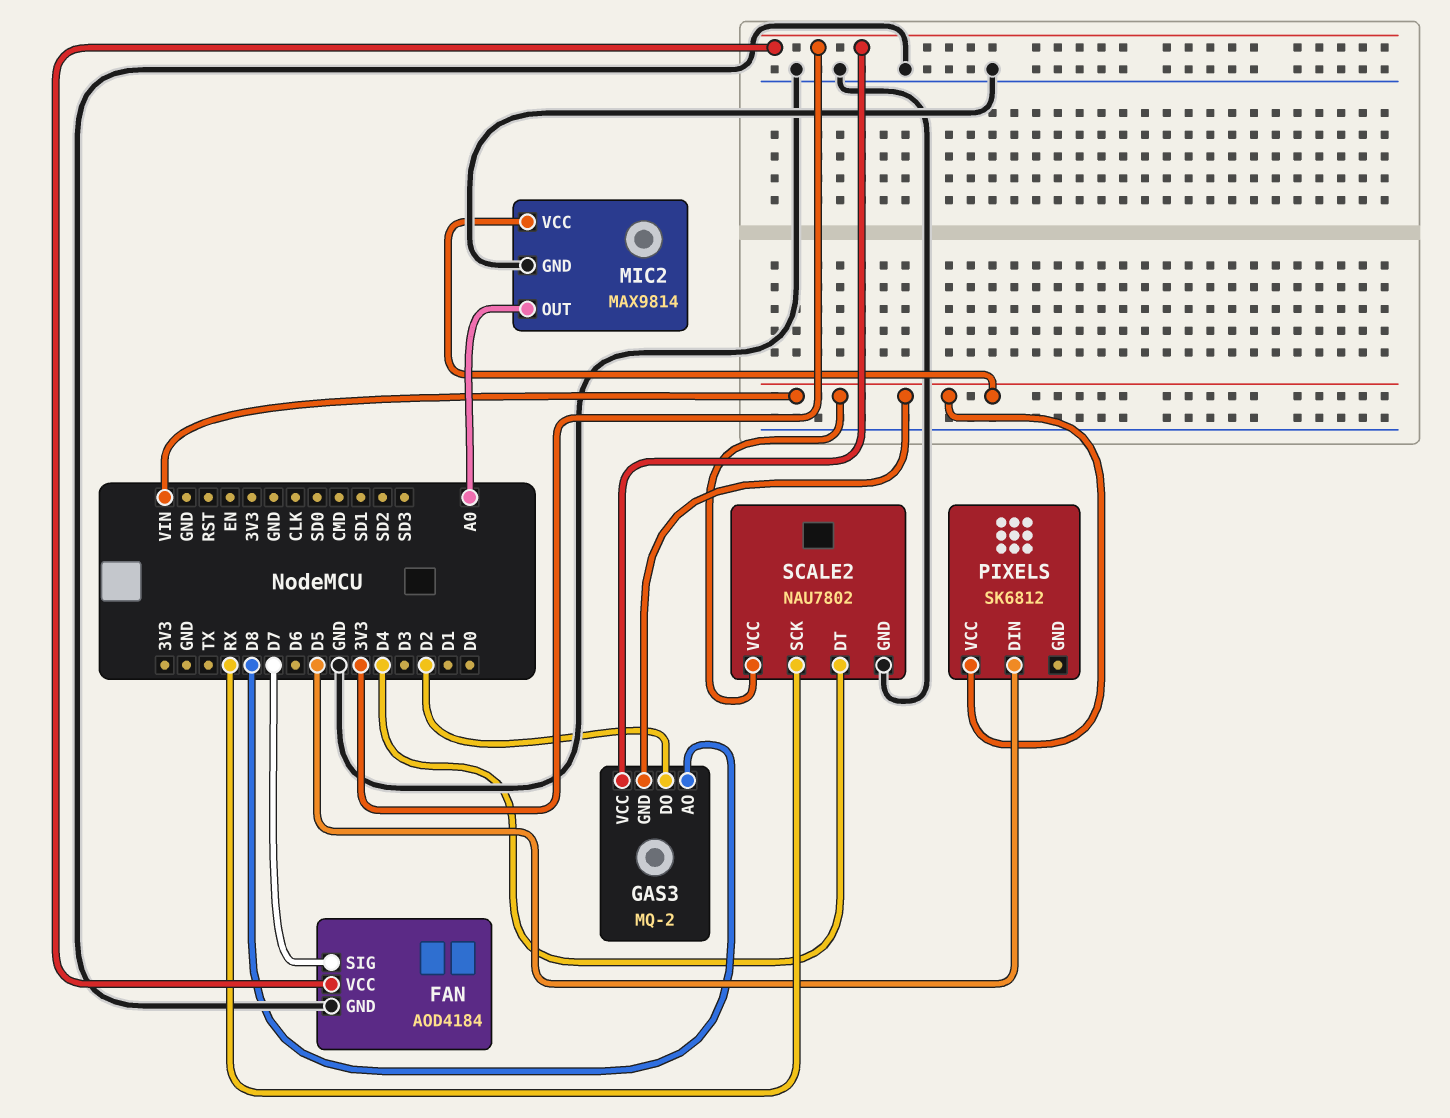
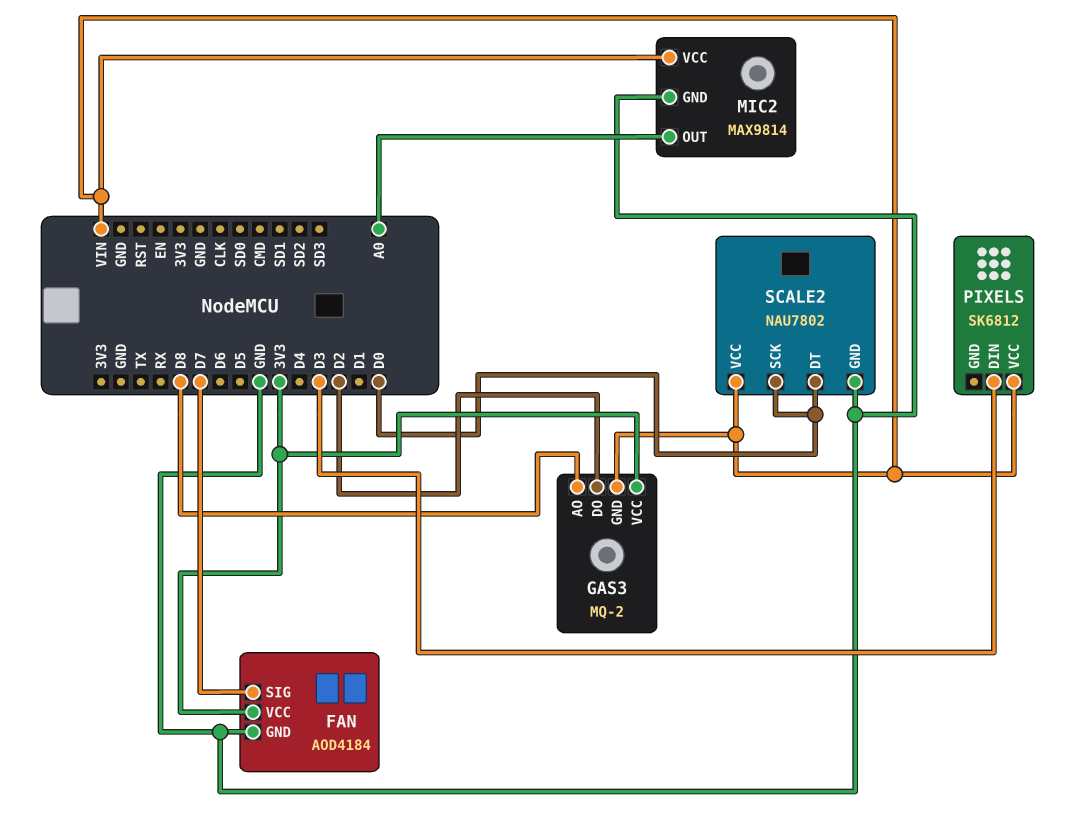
PIXELS pin DIN: D5 -> D3
SCALE2 pin DT: D4 -> D0
SCALE2 pin SCK: RX -> D0

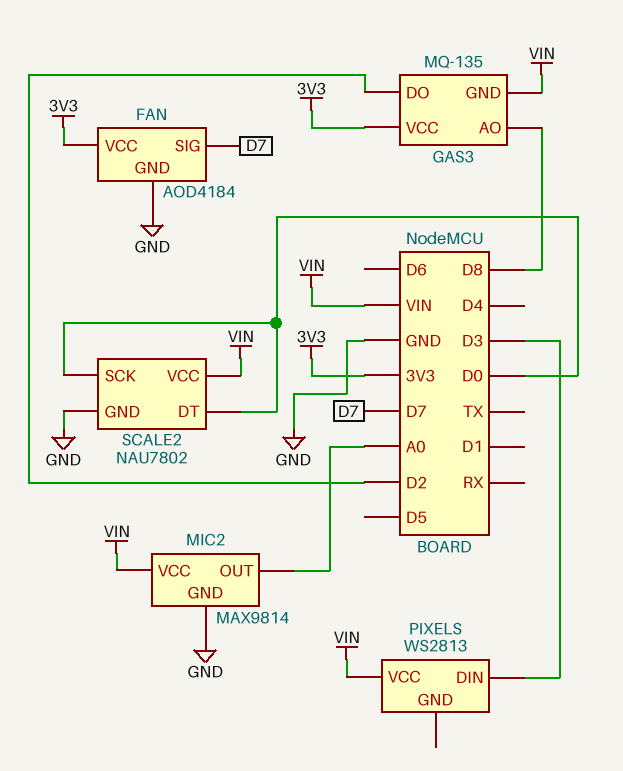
GAS3: MQ-2 -> MQ-135
PIXELS: SK6812 -> WS2813

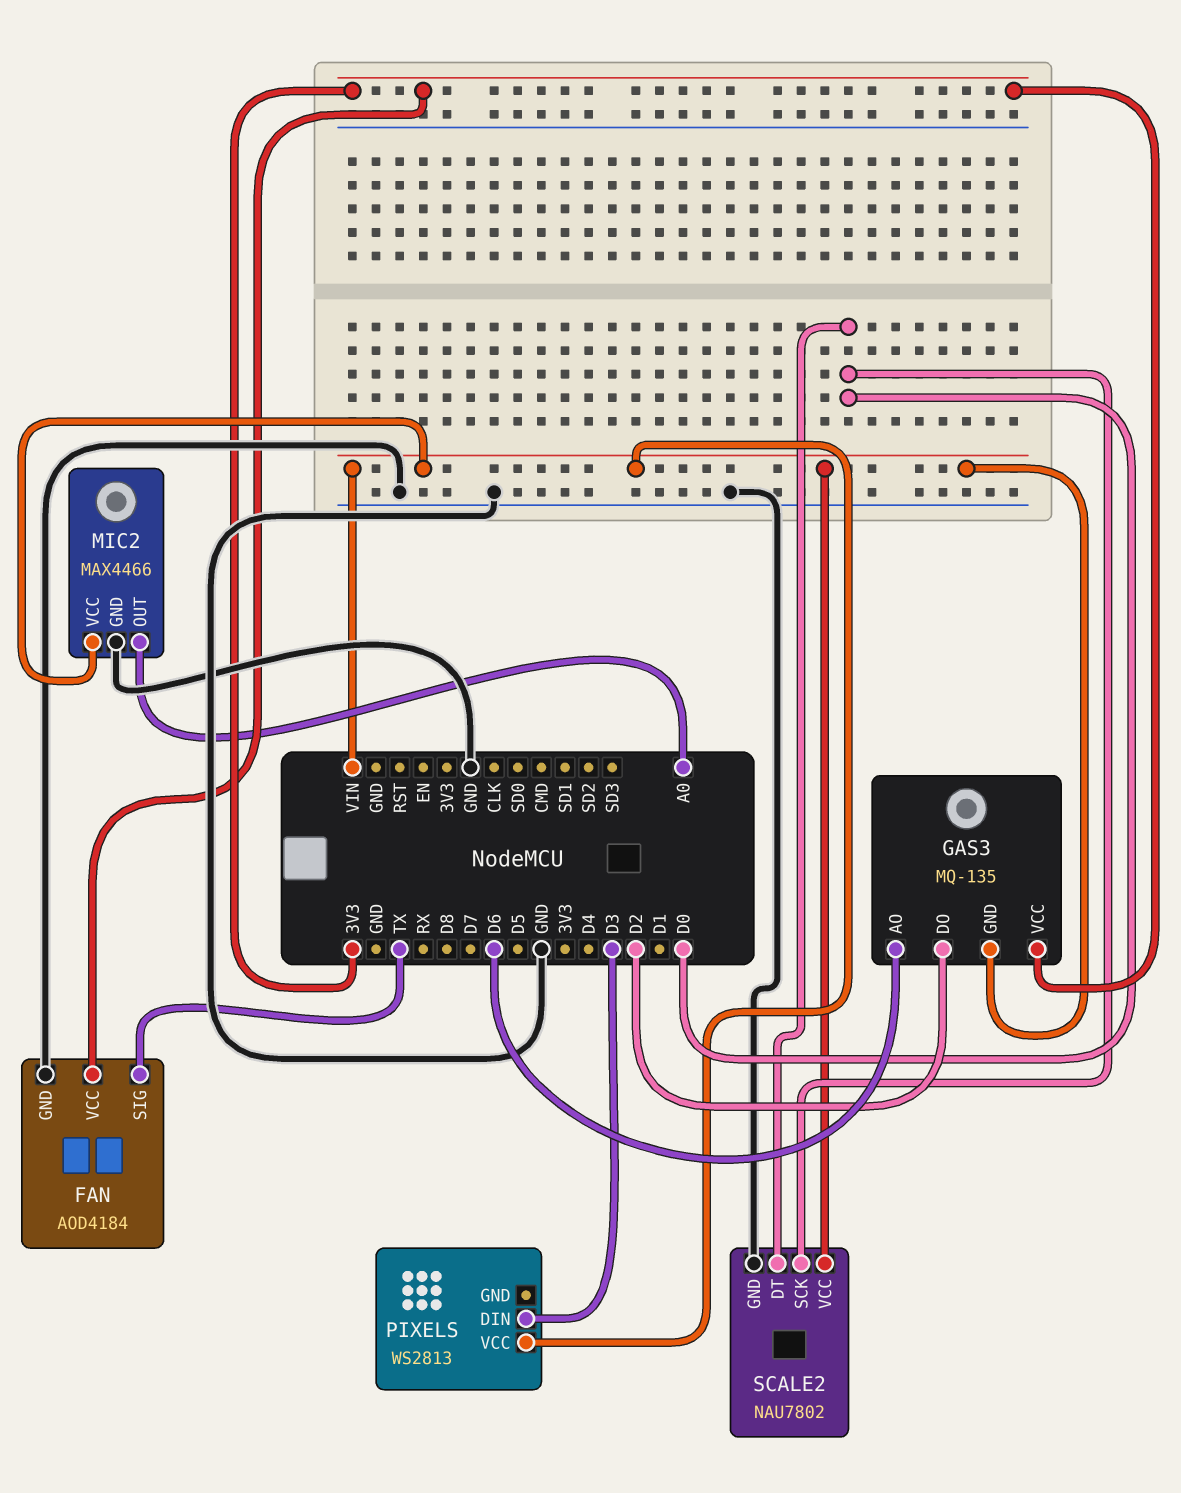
FAN pin SIG: D7 -> TX
GAS3 pin AO: D8 -> D6
MIC2: MAX9814 -> MAX4466

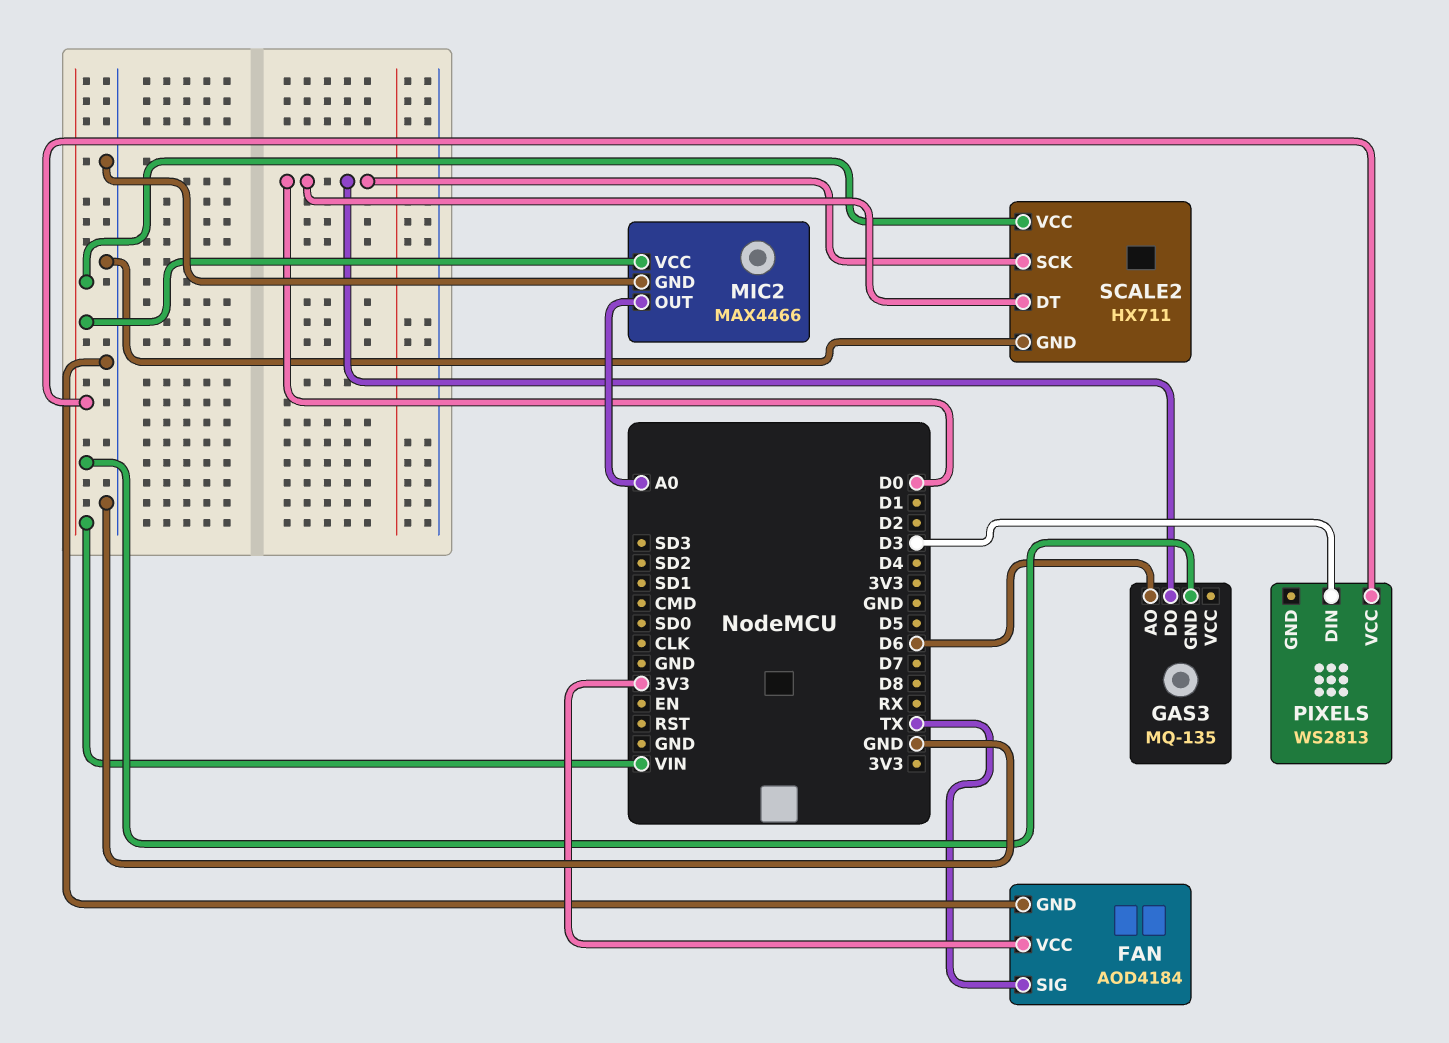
GAS3 pin DO: D2 -> D0
GAS3 pin VCC: 3V3 -> none
SCALE2: NAU7802 -> HX711

